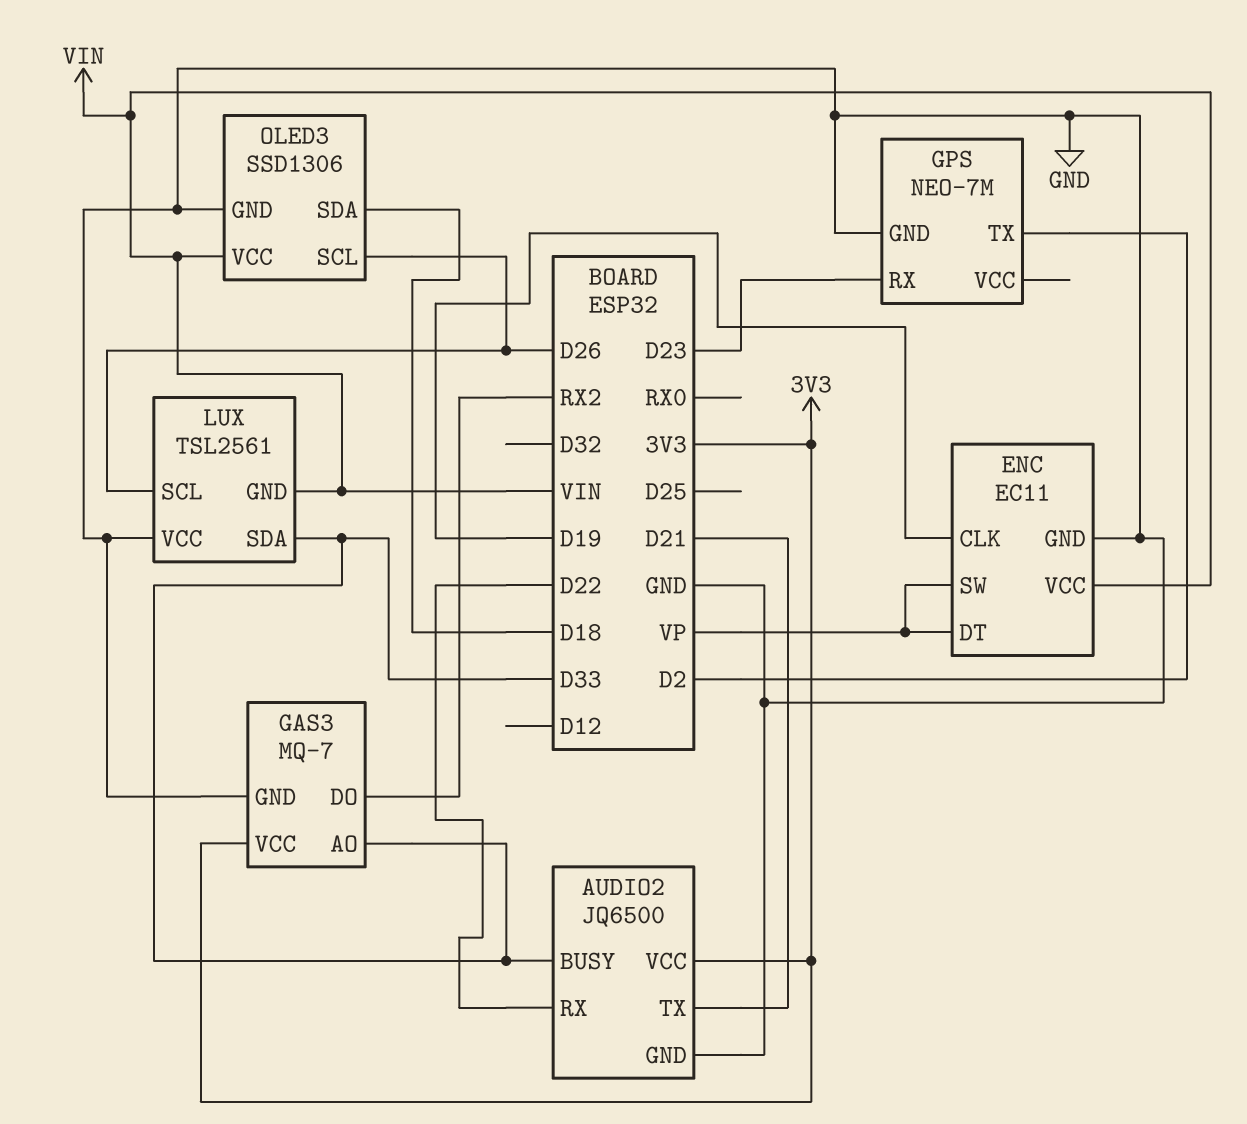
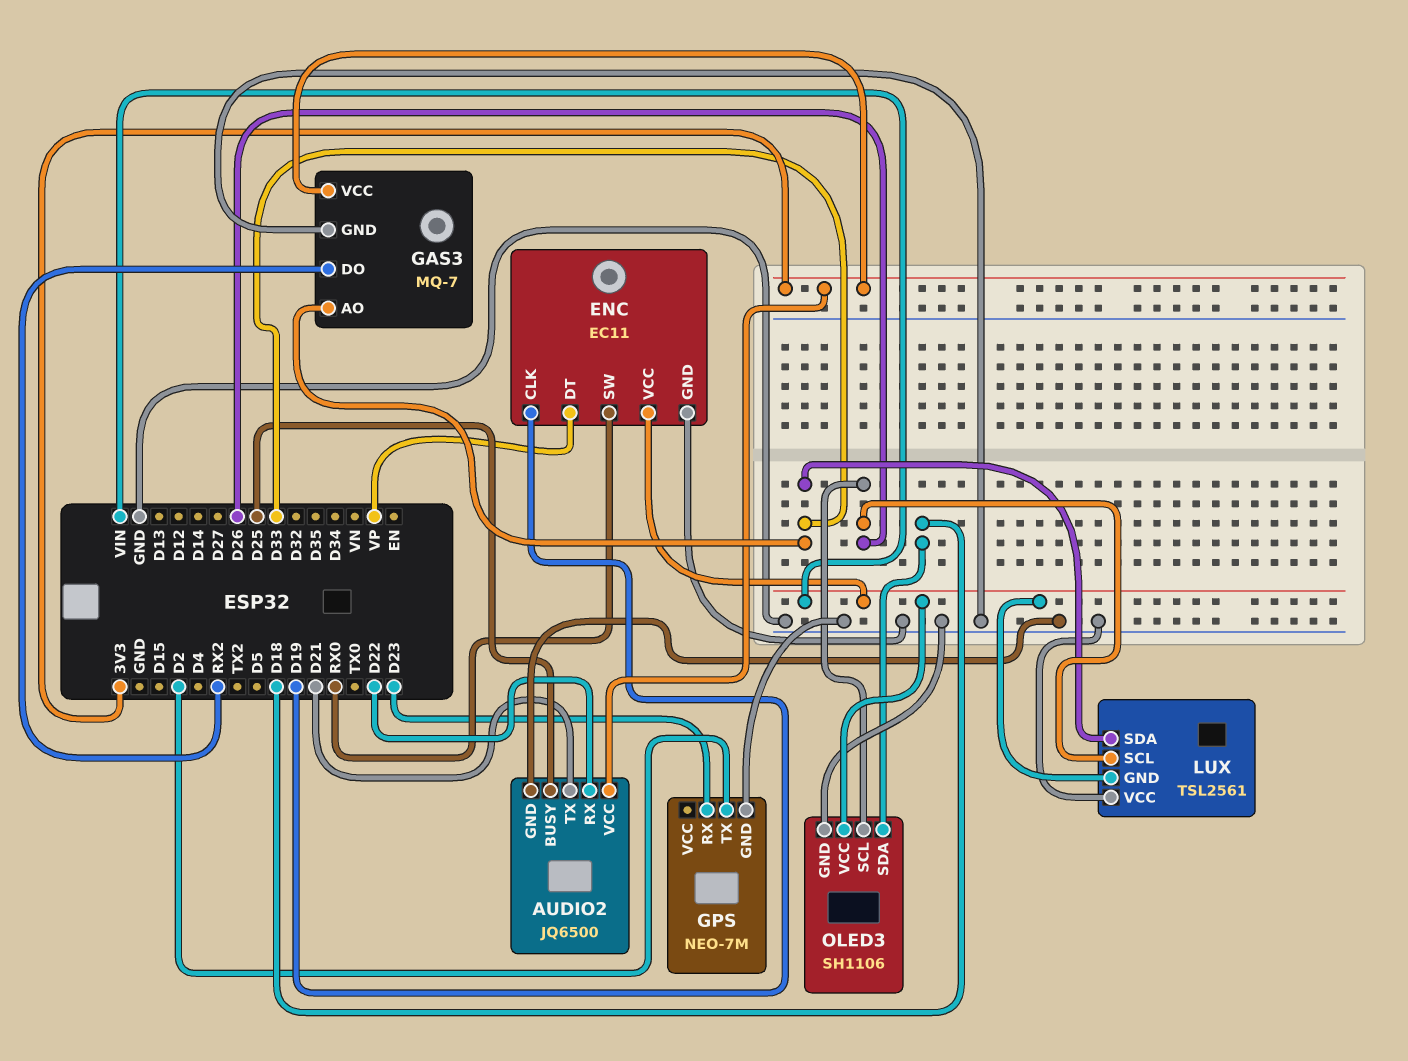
AUDIO2 pin BUSY: D33 -> D25
ENC pin SW: VP -> RX0
OLED3: SSD1306 -> SH1106

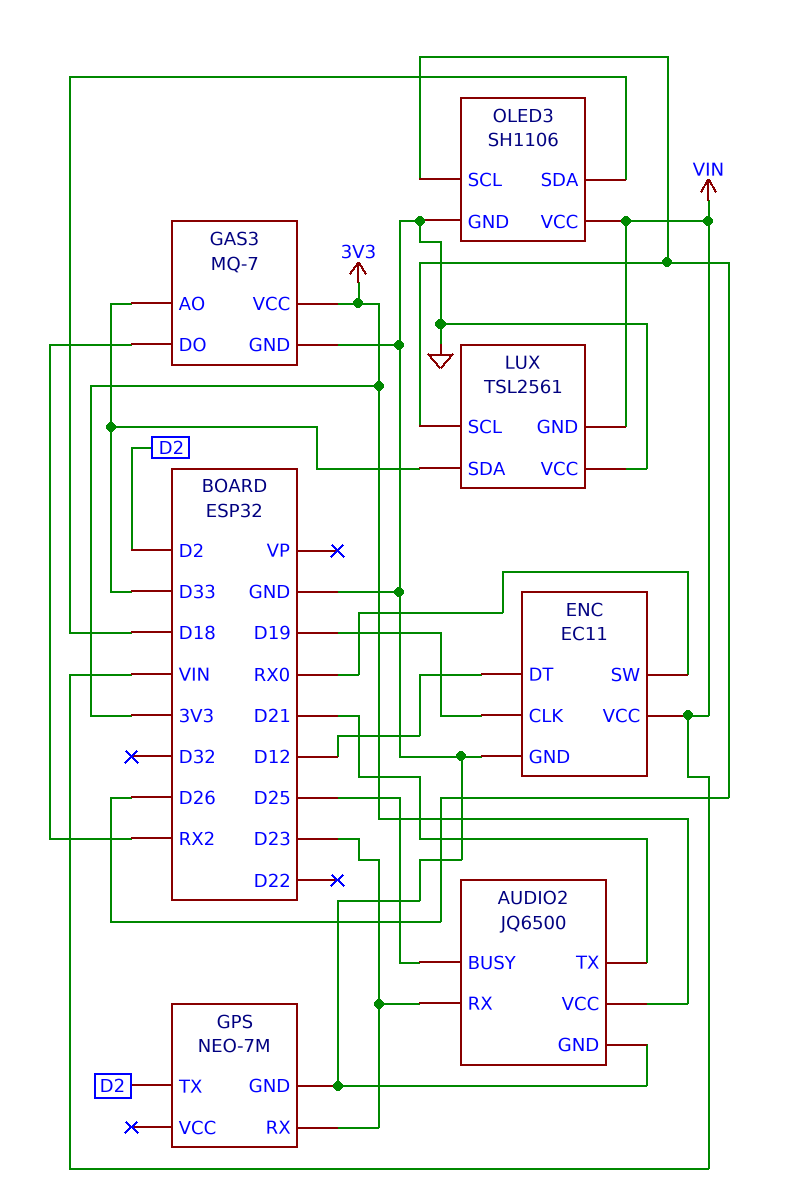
AUDIO2 pin RX: D22 -> D23
ENC pin DT: VP -> D12

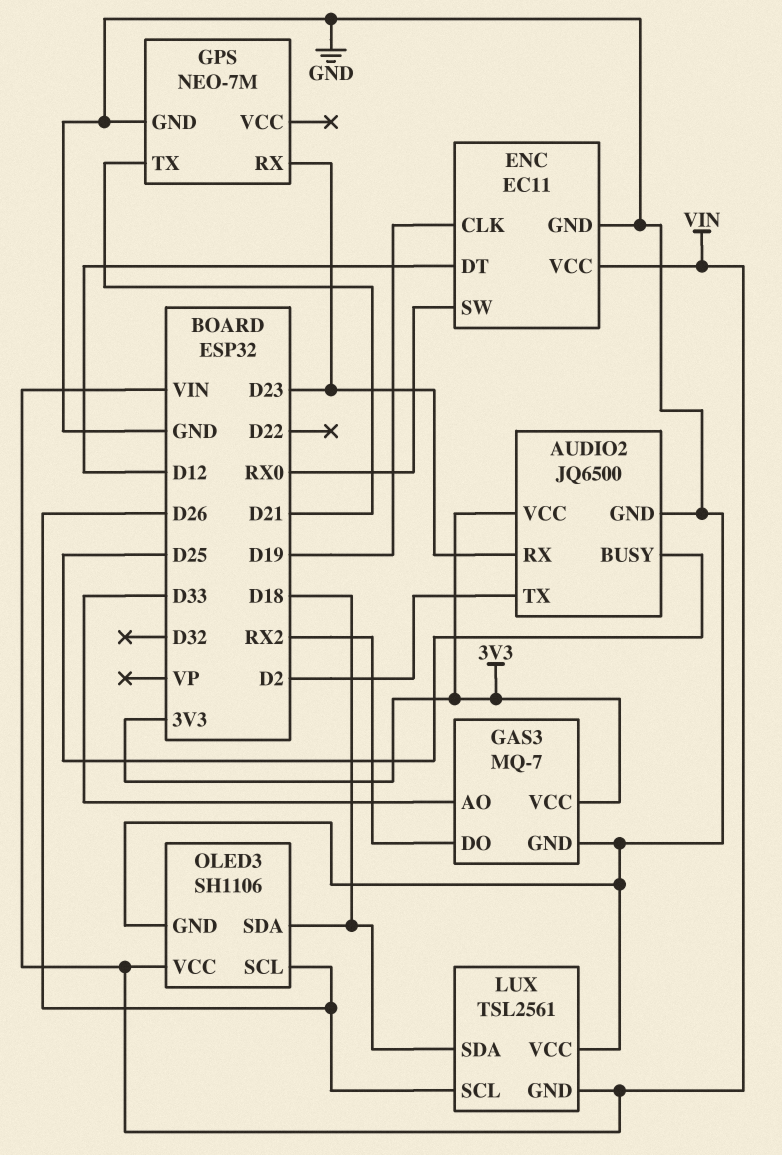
AUDIO2 pin TX: D21 -> D2
GPS pin TX: D2 -> D21
LUX pin SDA: D33 -> D18

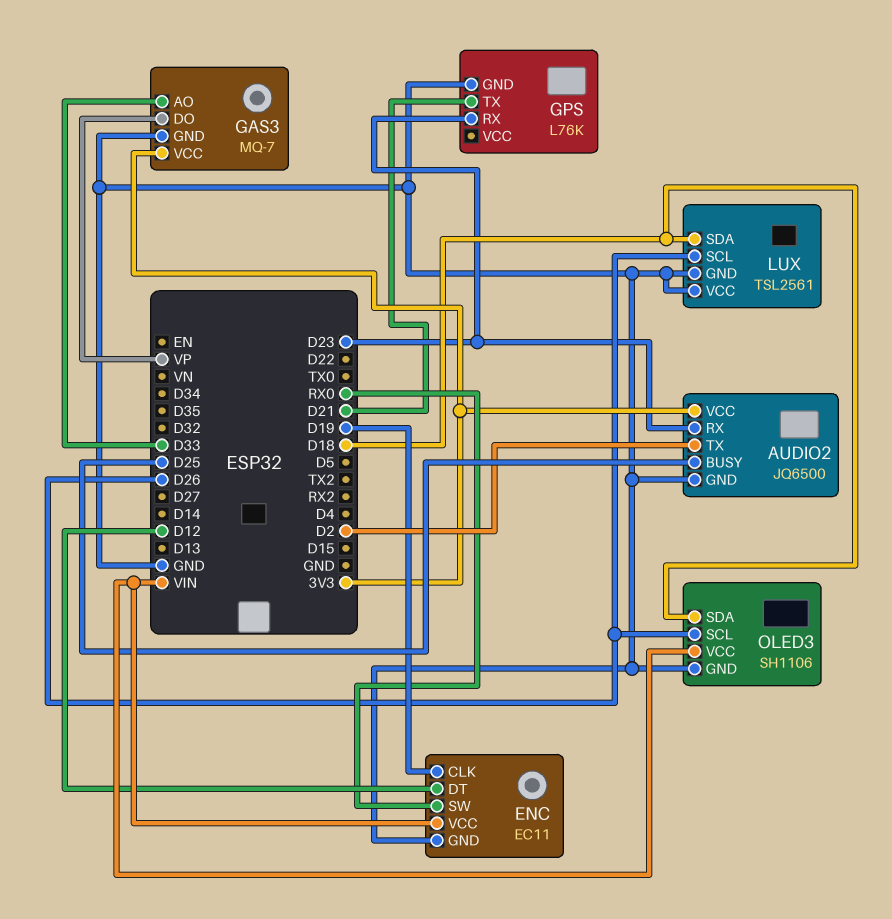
GAS3 pin DO: RX2 -> VP
GPS: NEO-7M -> L76K
LUX pin GND: VIN -> GND

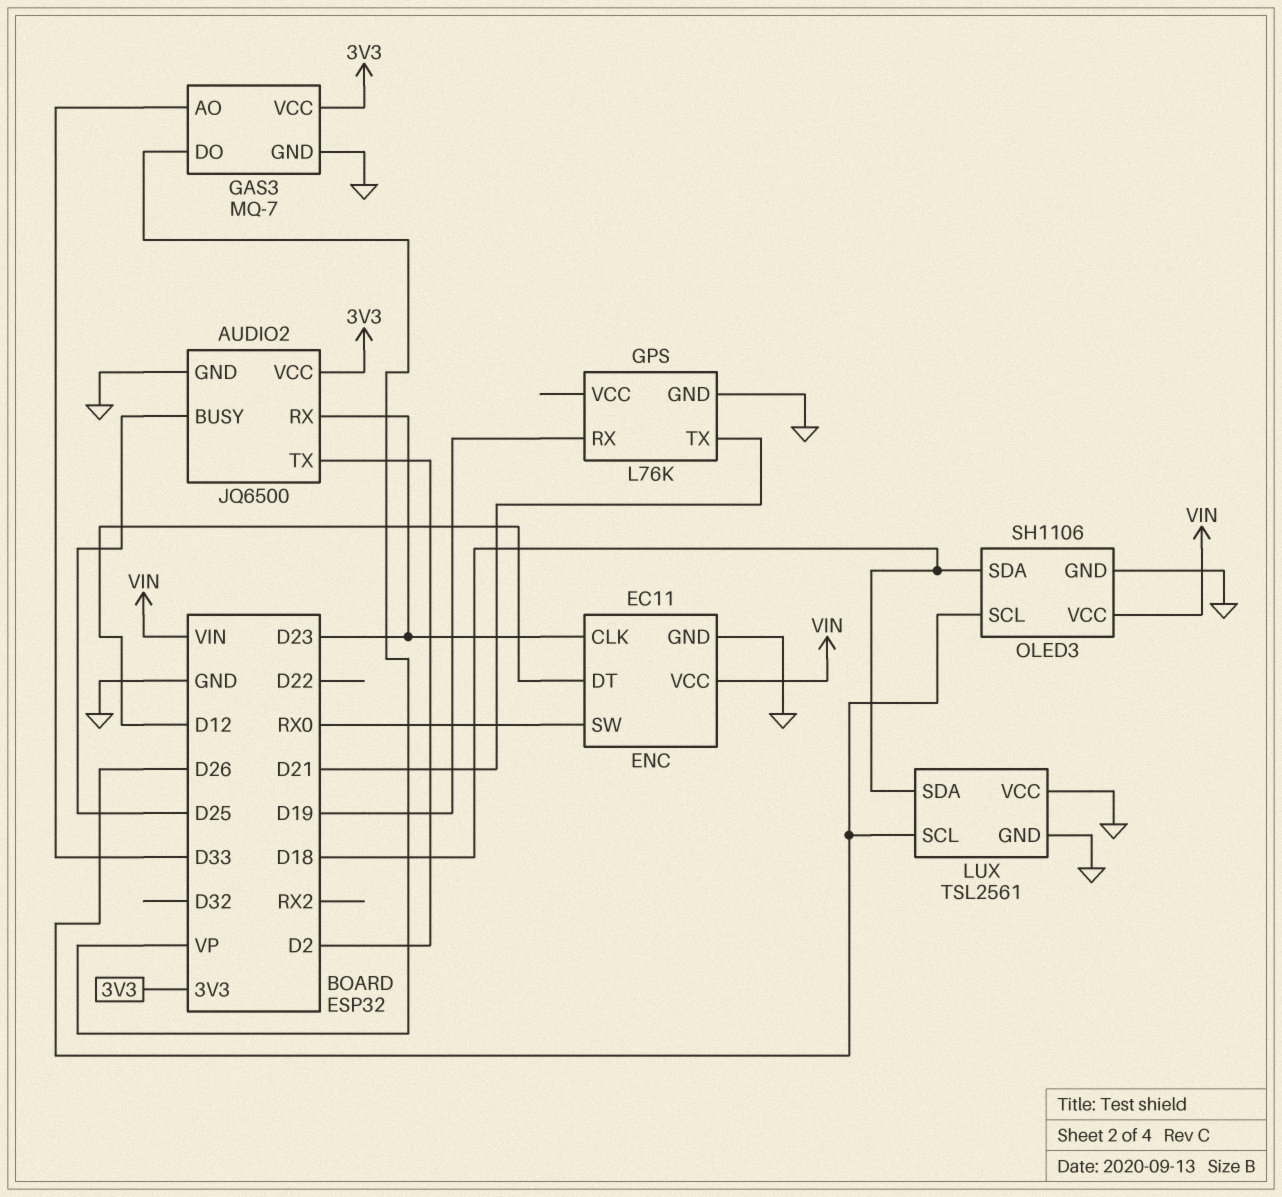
ENC pin CLK: D19 -> D23
GPS pin RX: D23 -> D19

